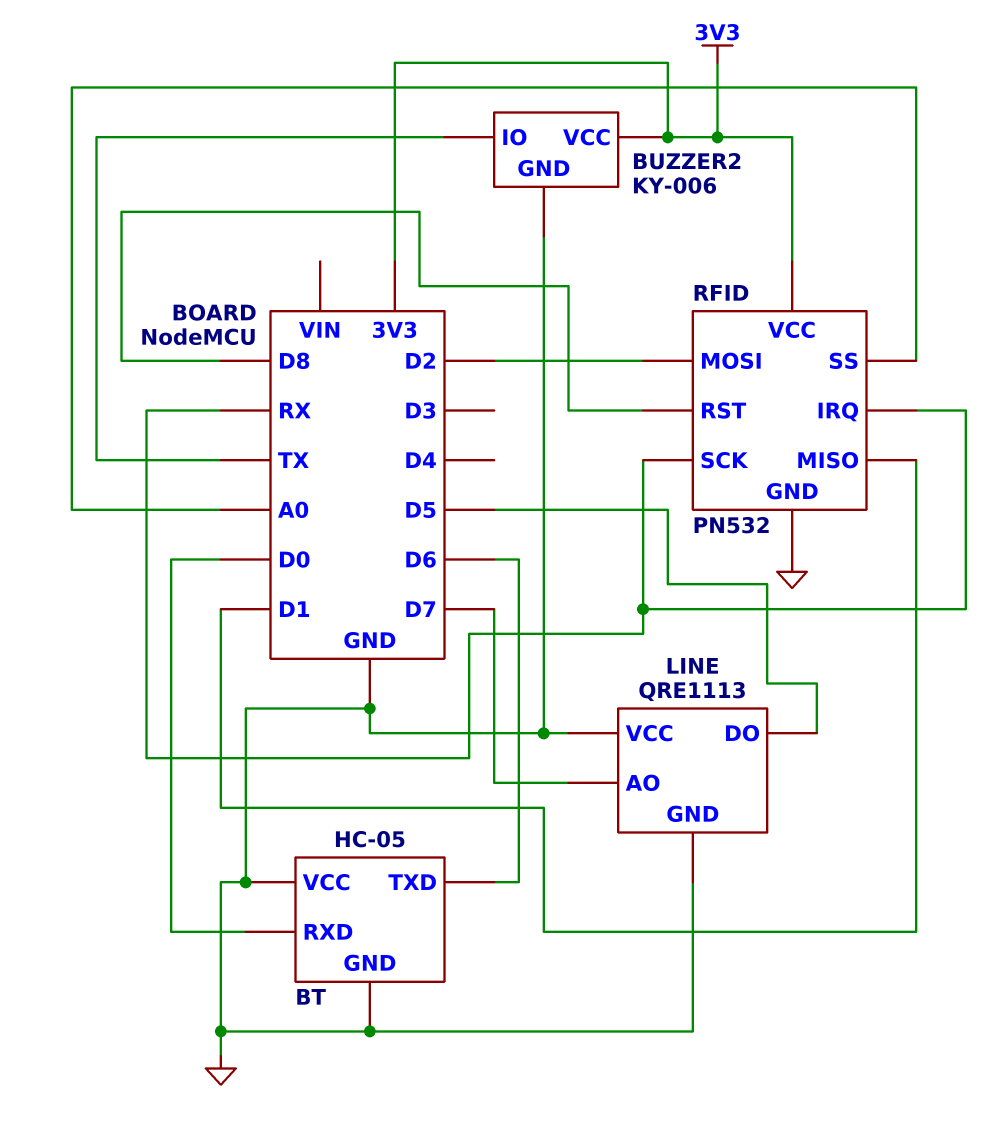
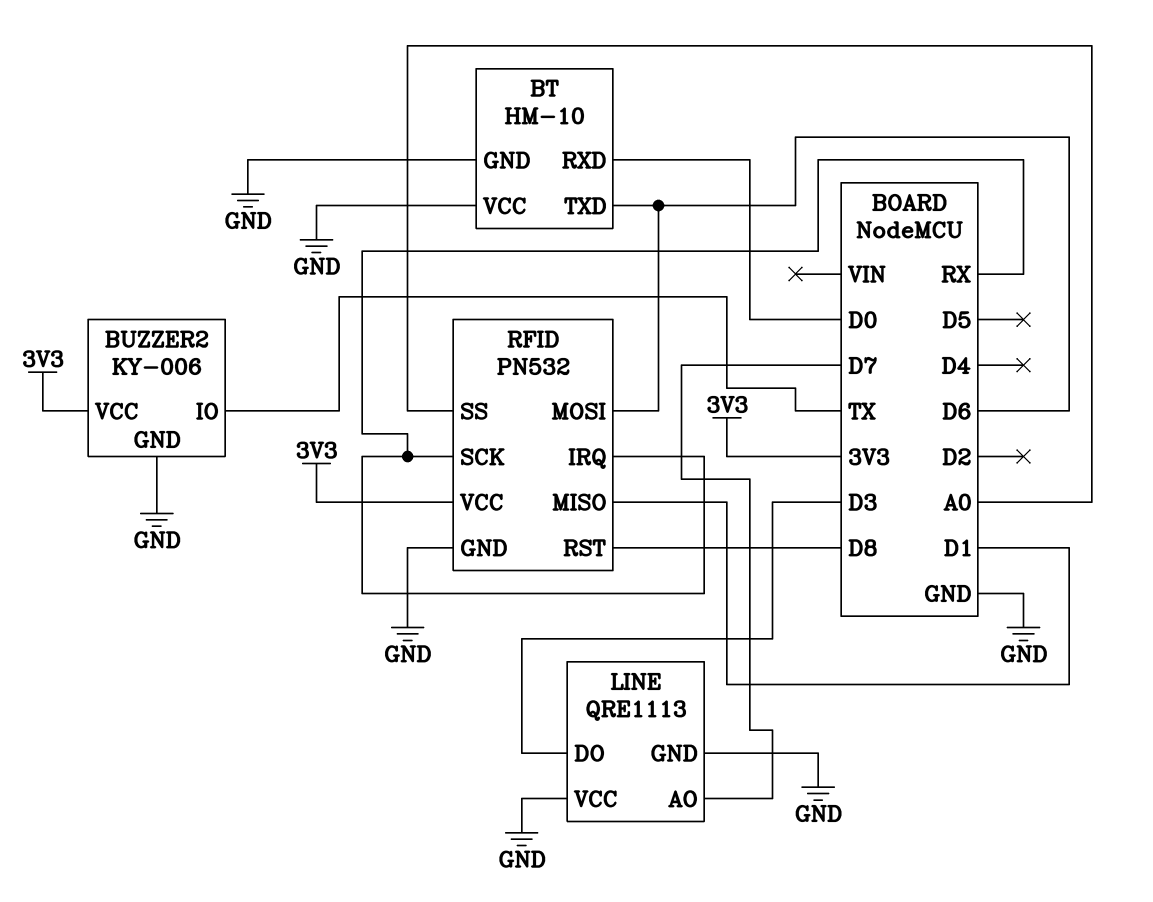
BT: HC-05 -> HM-10
LINE pin DO: D5 -> D3
RFID pin MOSI: D2 -> D6

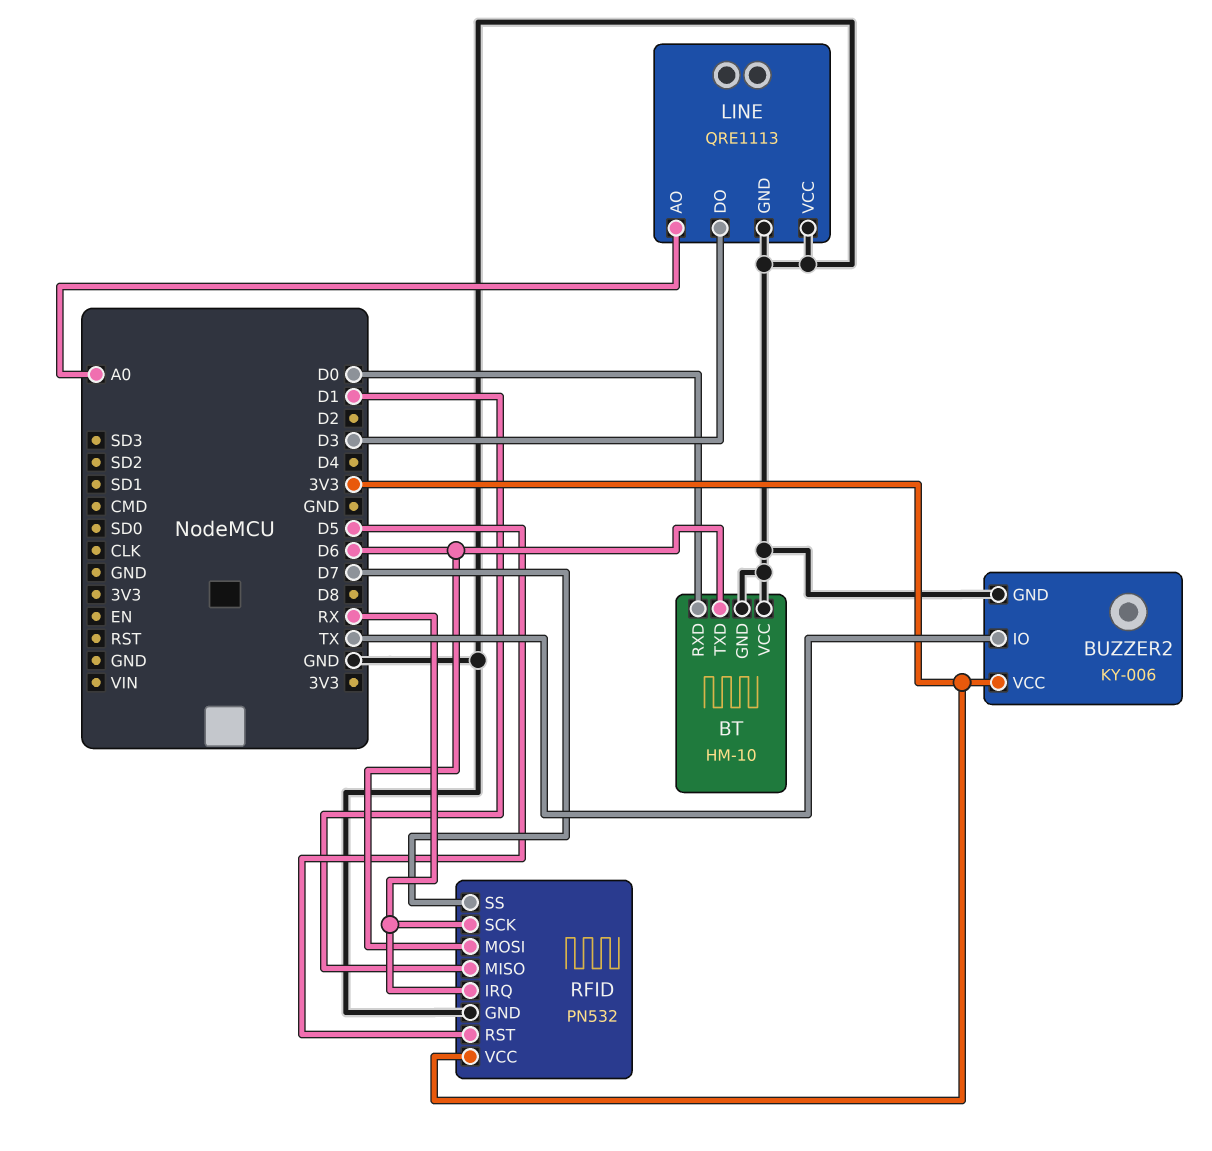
LINE pin AO: D7 -> A0
RFID pin RST: D8 -> D5
RFID pin SS: A0 -> D7

